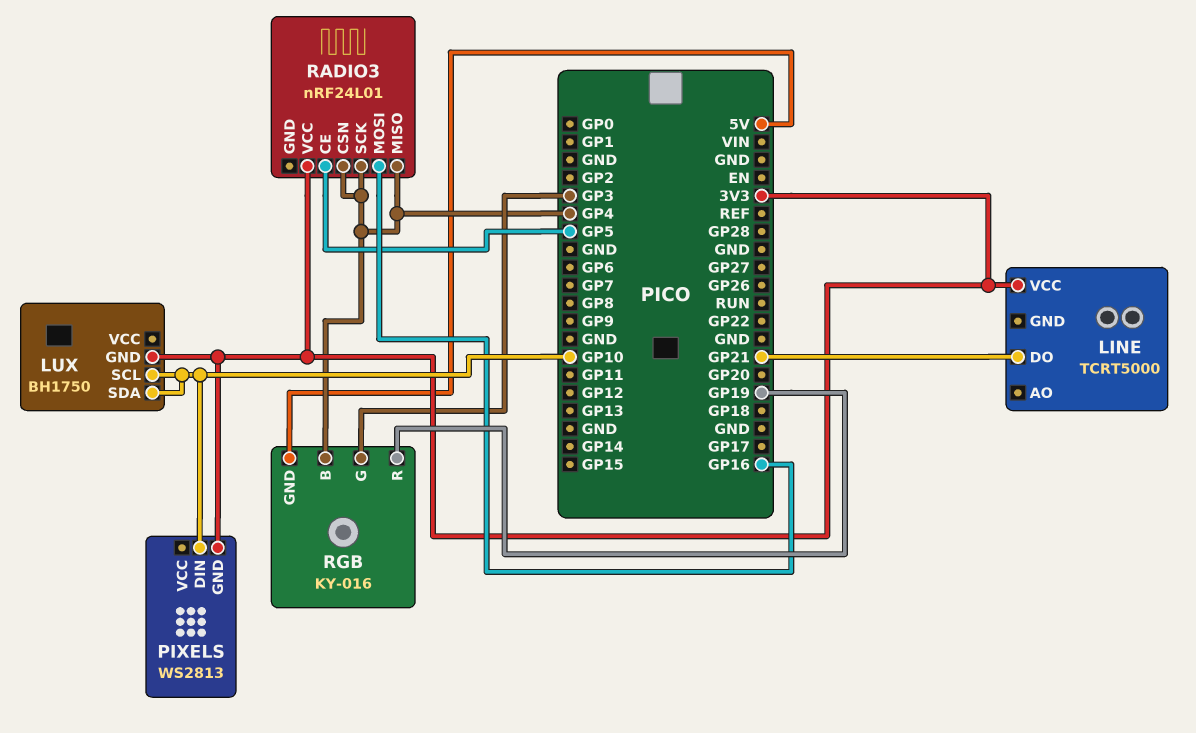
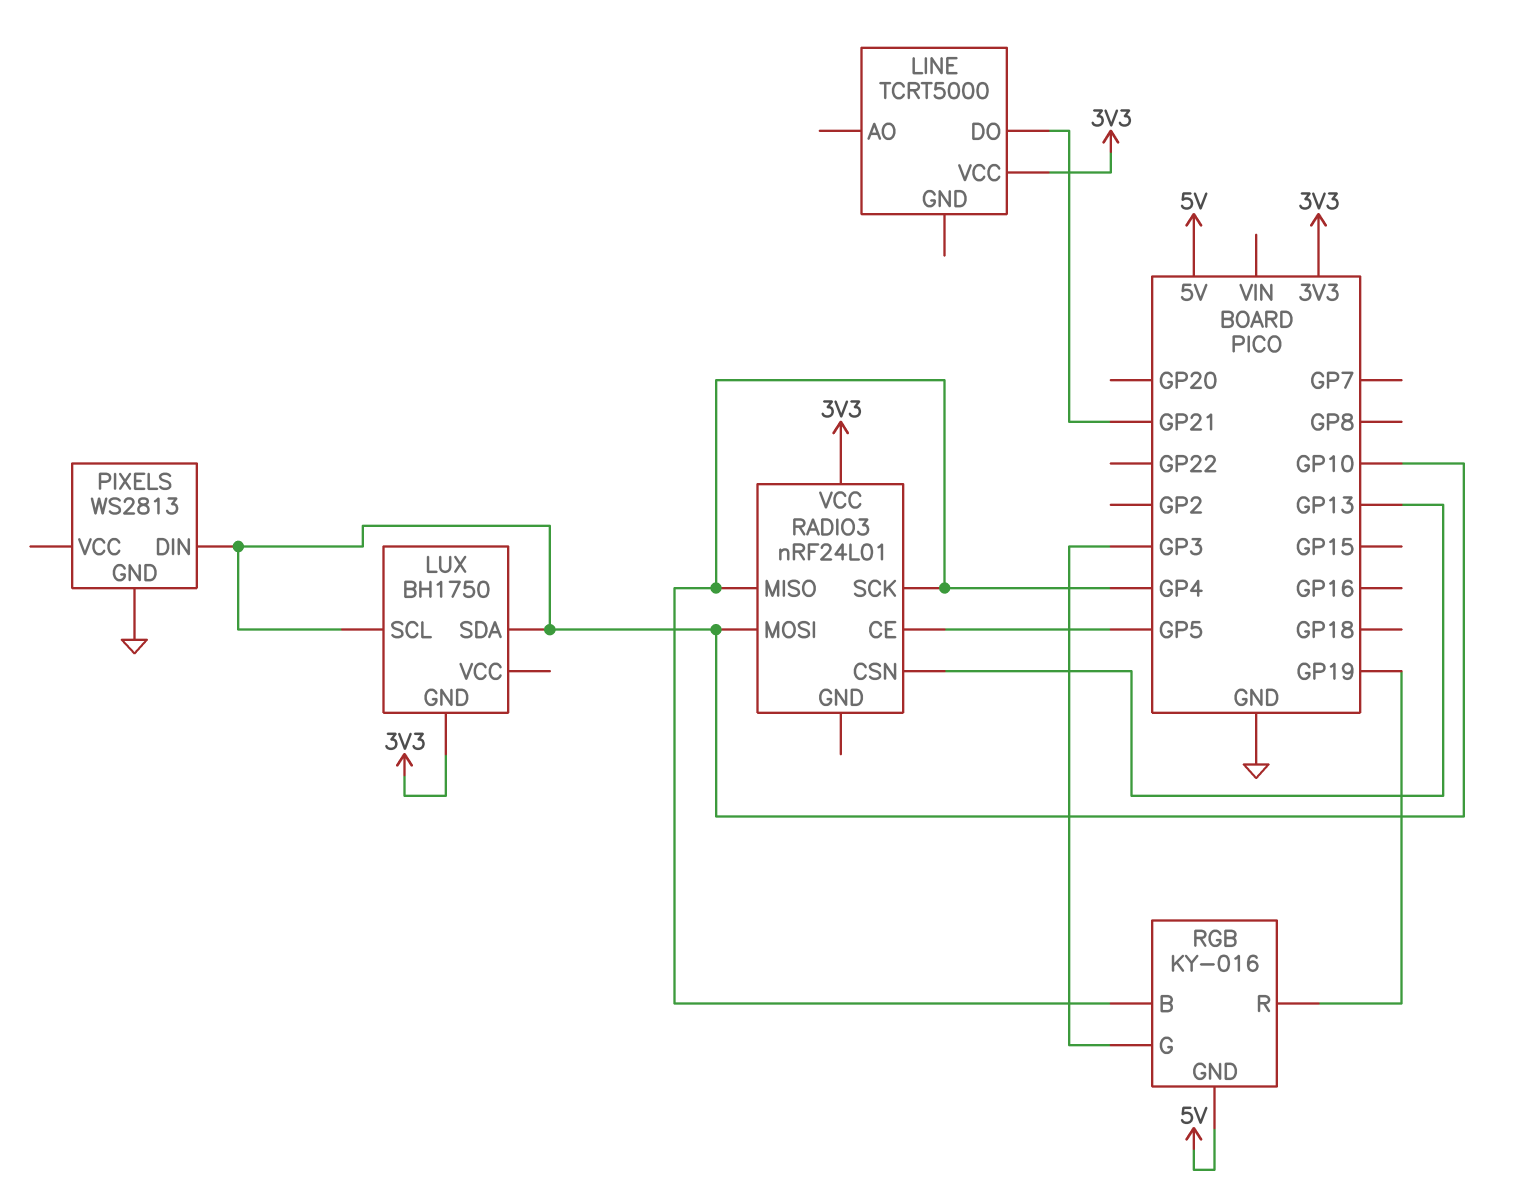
PIXELS pin GND: 3V3 -> GND
RADIO3 pin CSN: GP4 -> GP13
RADIO3 pin MOSI: GP16 -> GP10

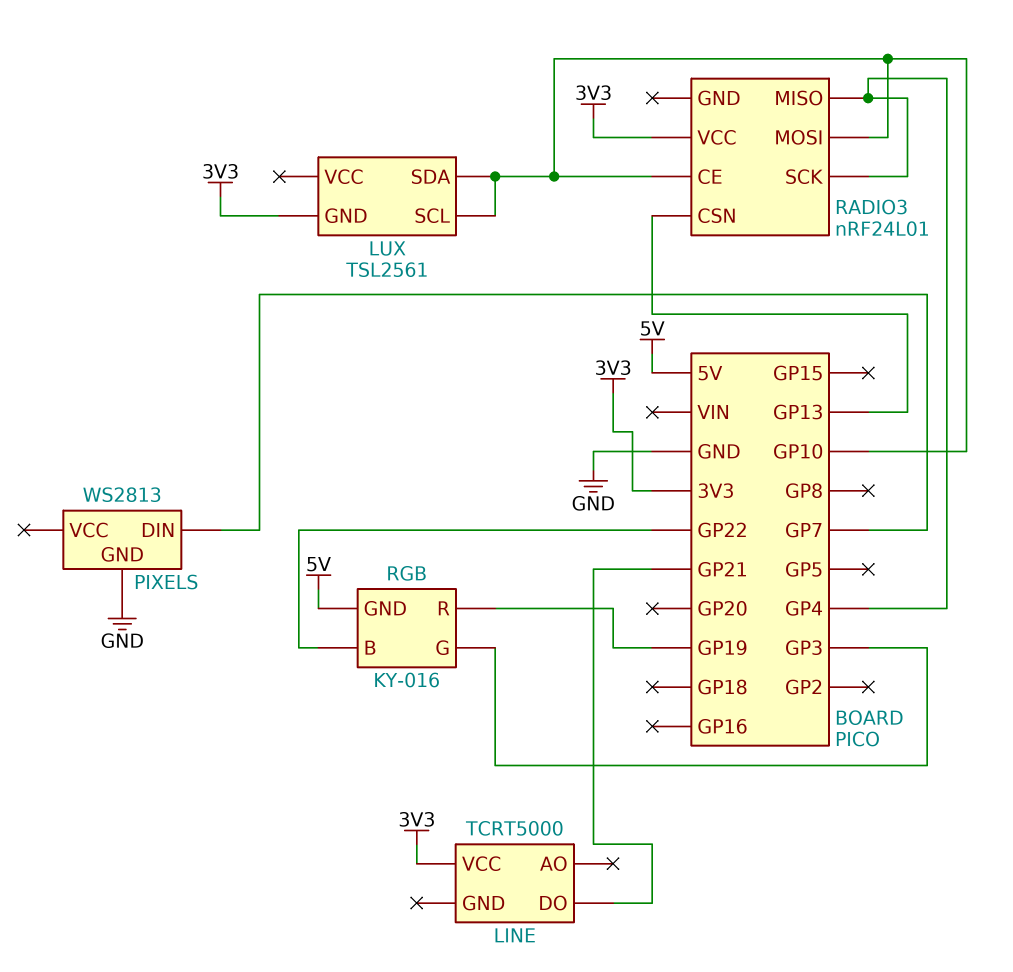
LUX: BH1750 -> TSL2561
PIXELS pin DIN: GP10 -> GP7
RADIO3 pin CE: GP5 -> GP10
RGB pin B: GP4 -> GP22

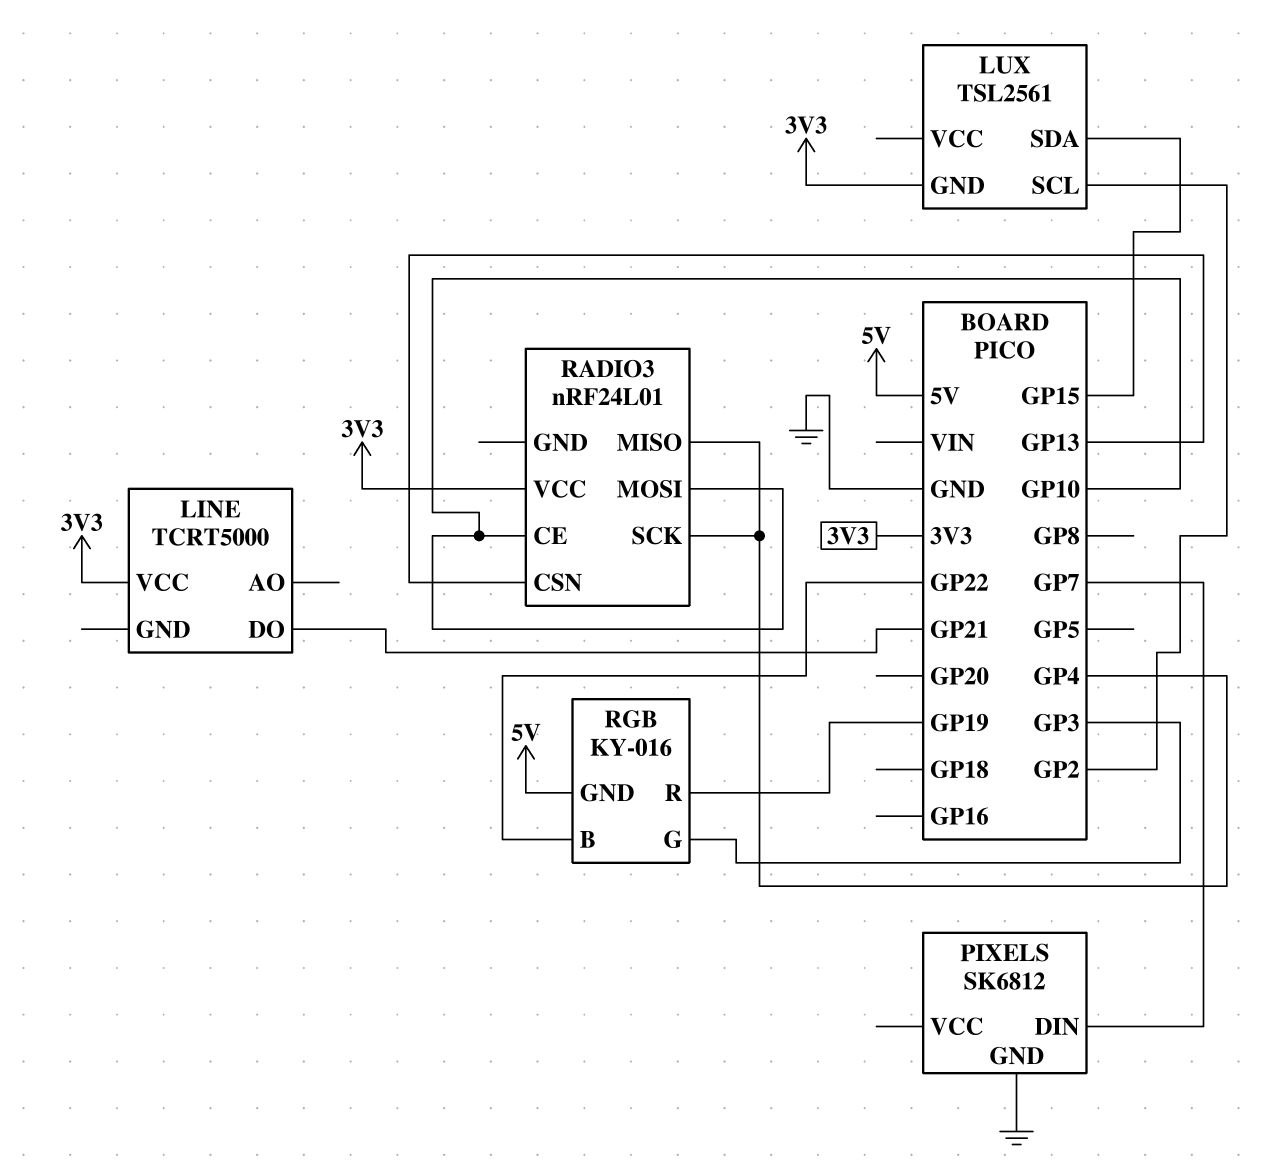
LUX pin SCL: GP10 -> GP2
LUX pin SDA: GP10 -> GP15
PIXELS: WS2813 -> SK6812

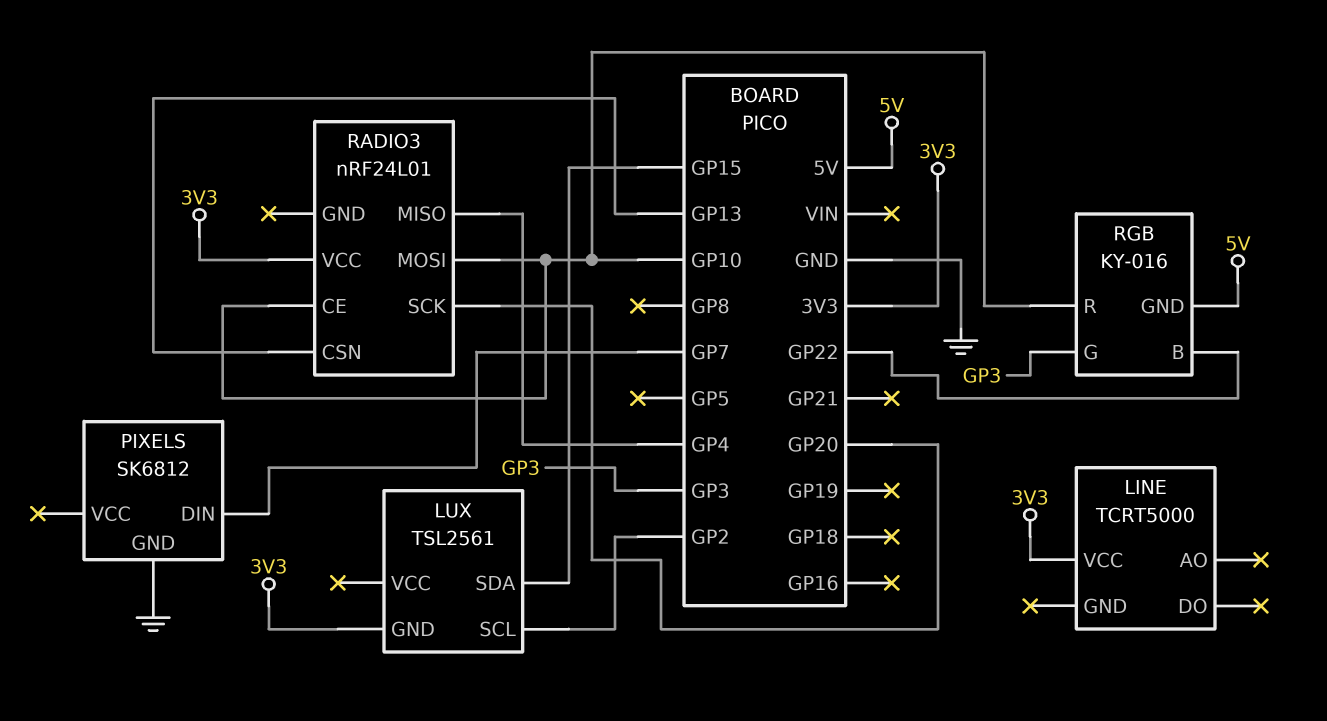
LINE pin DO: GP21 -> none
RADIO3 pin SCK: GP4 -> GP20
RGB pin R: GP19 -> GP10

